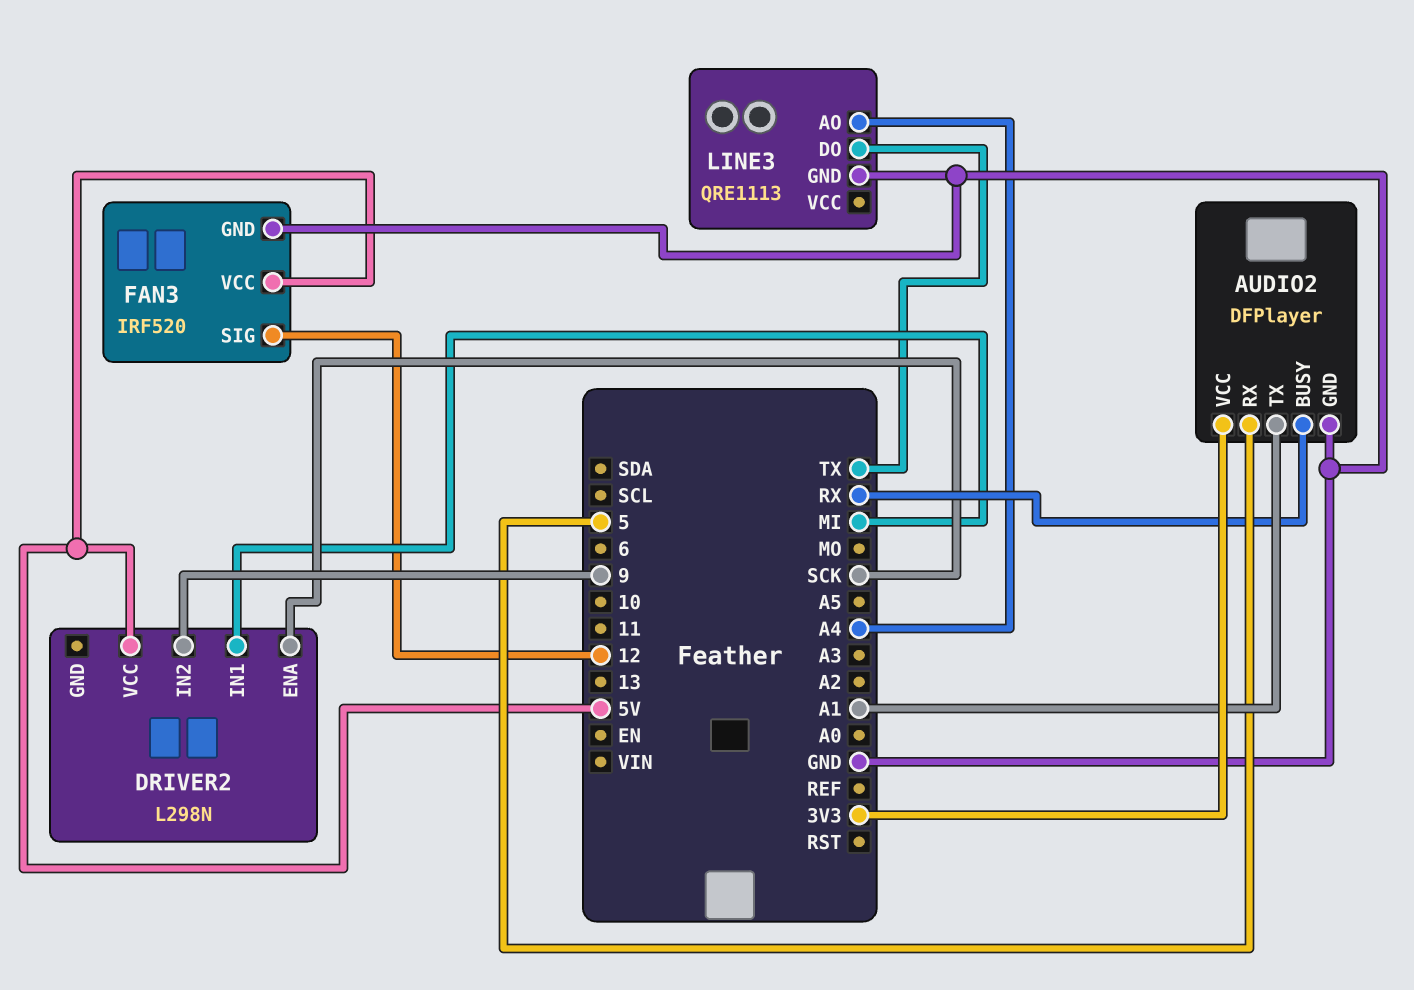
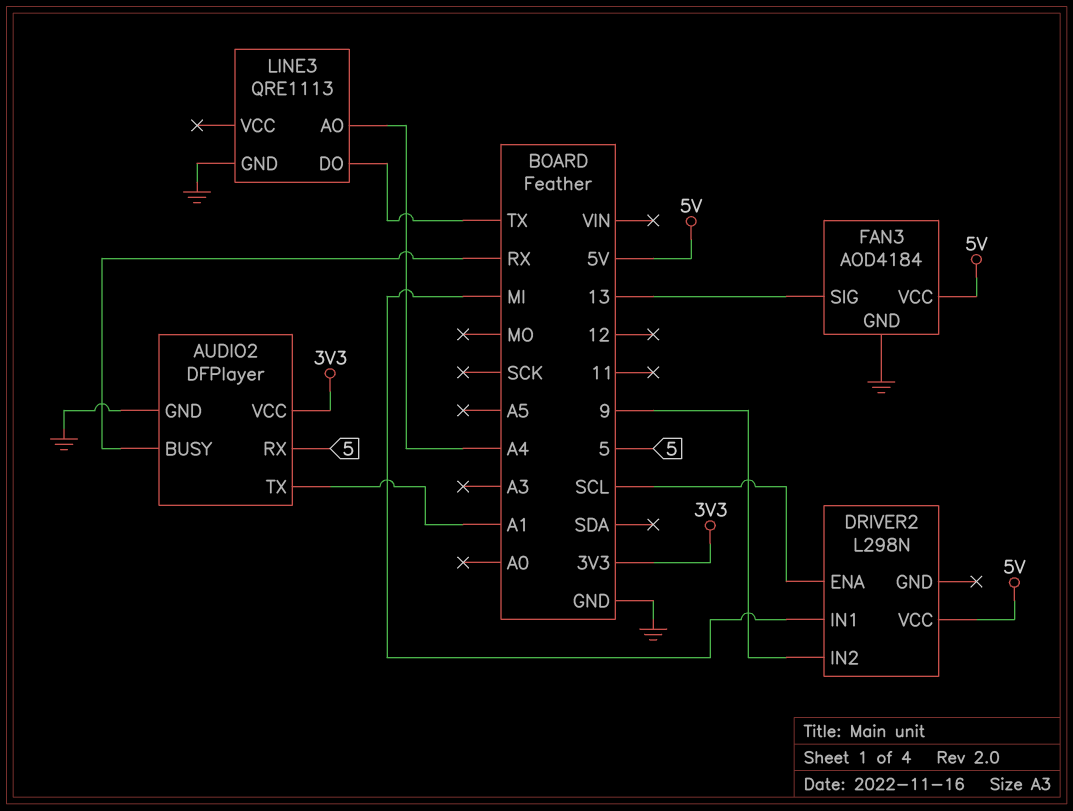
DRIVER2 pin ENA: SCK -> SCL
FAN3: IRF520 -> AOD4184
FAN3 pin SIG: 12 -> 13

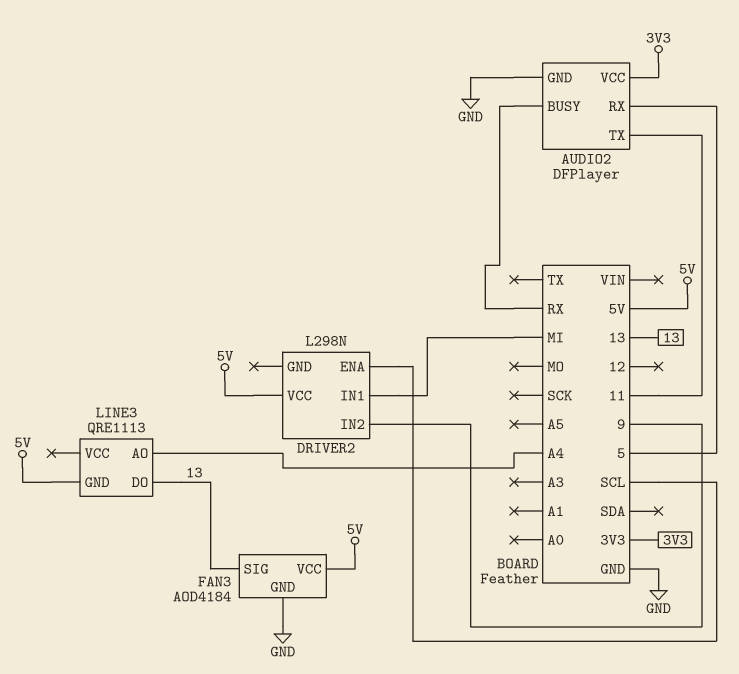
AUDIO2 pin TX: A1 -> 11
LINE3 pin DO: TX -> 13
LINE3 pin GND: GND -> 5V

